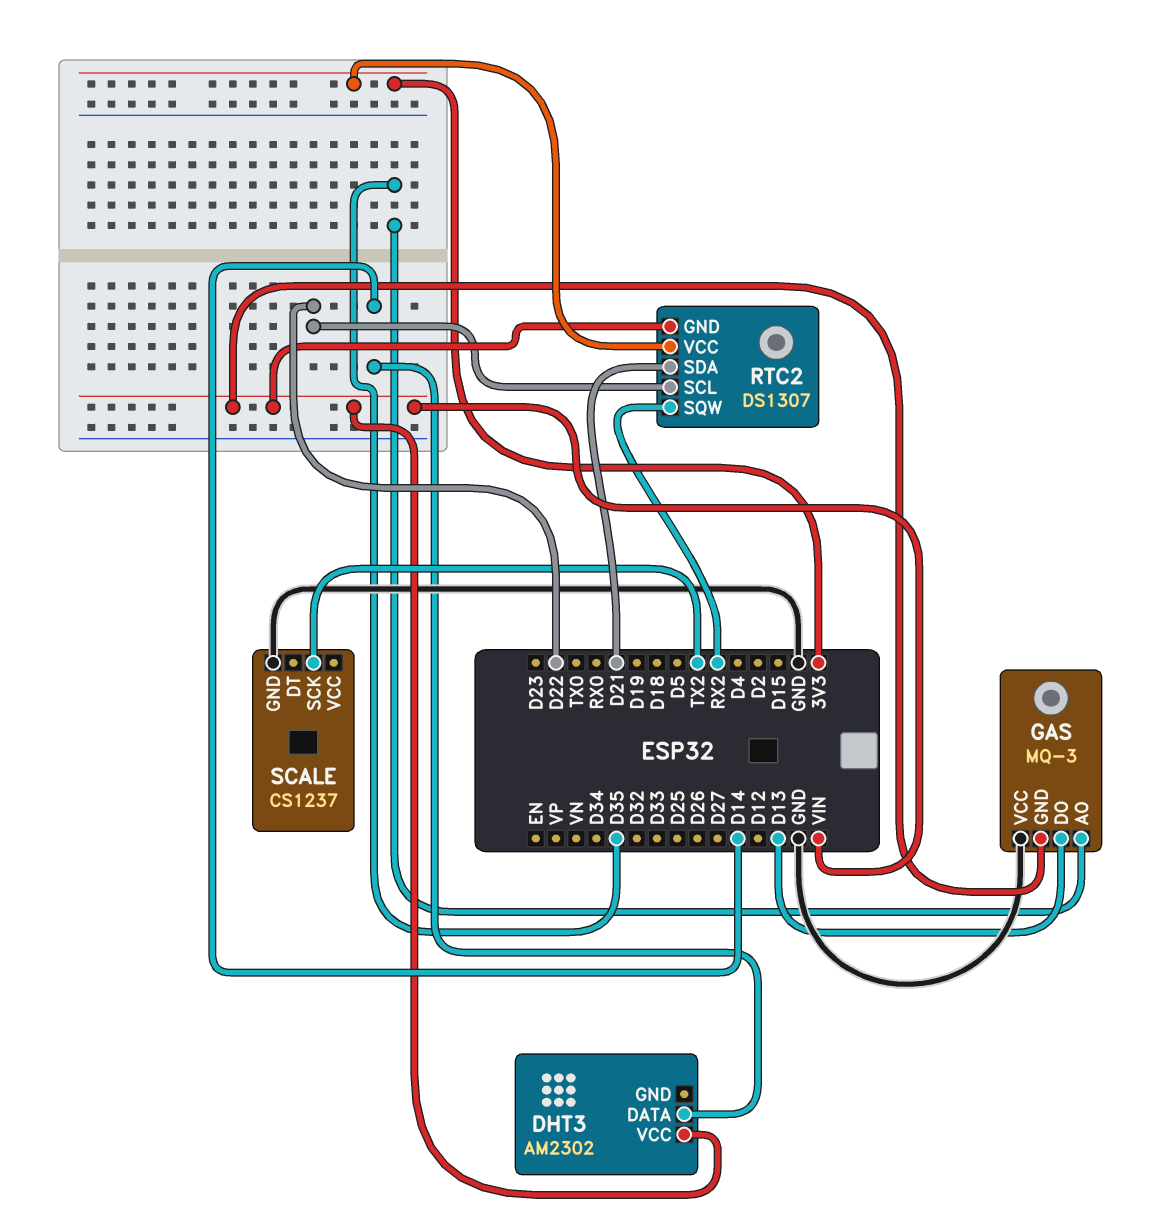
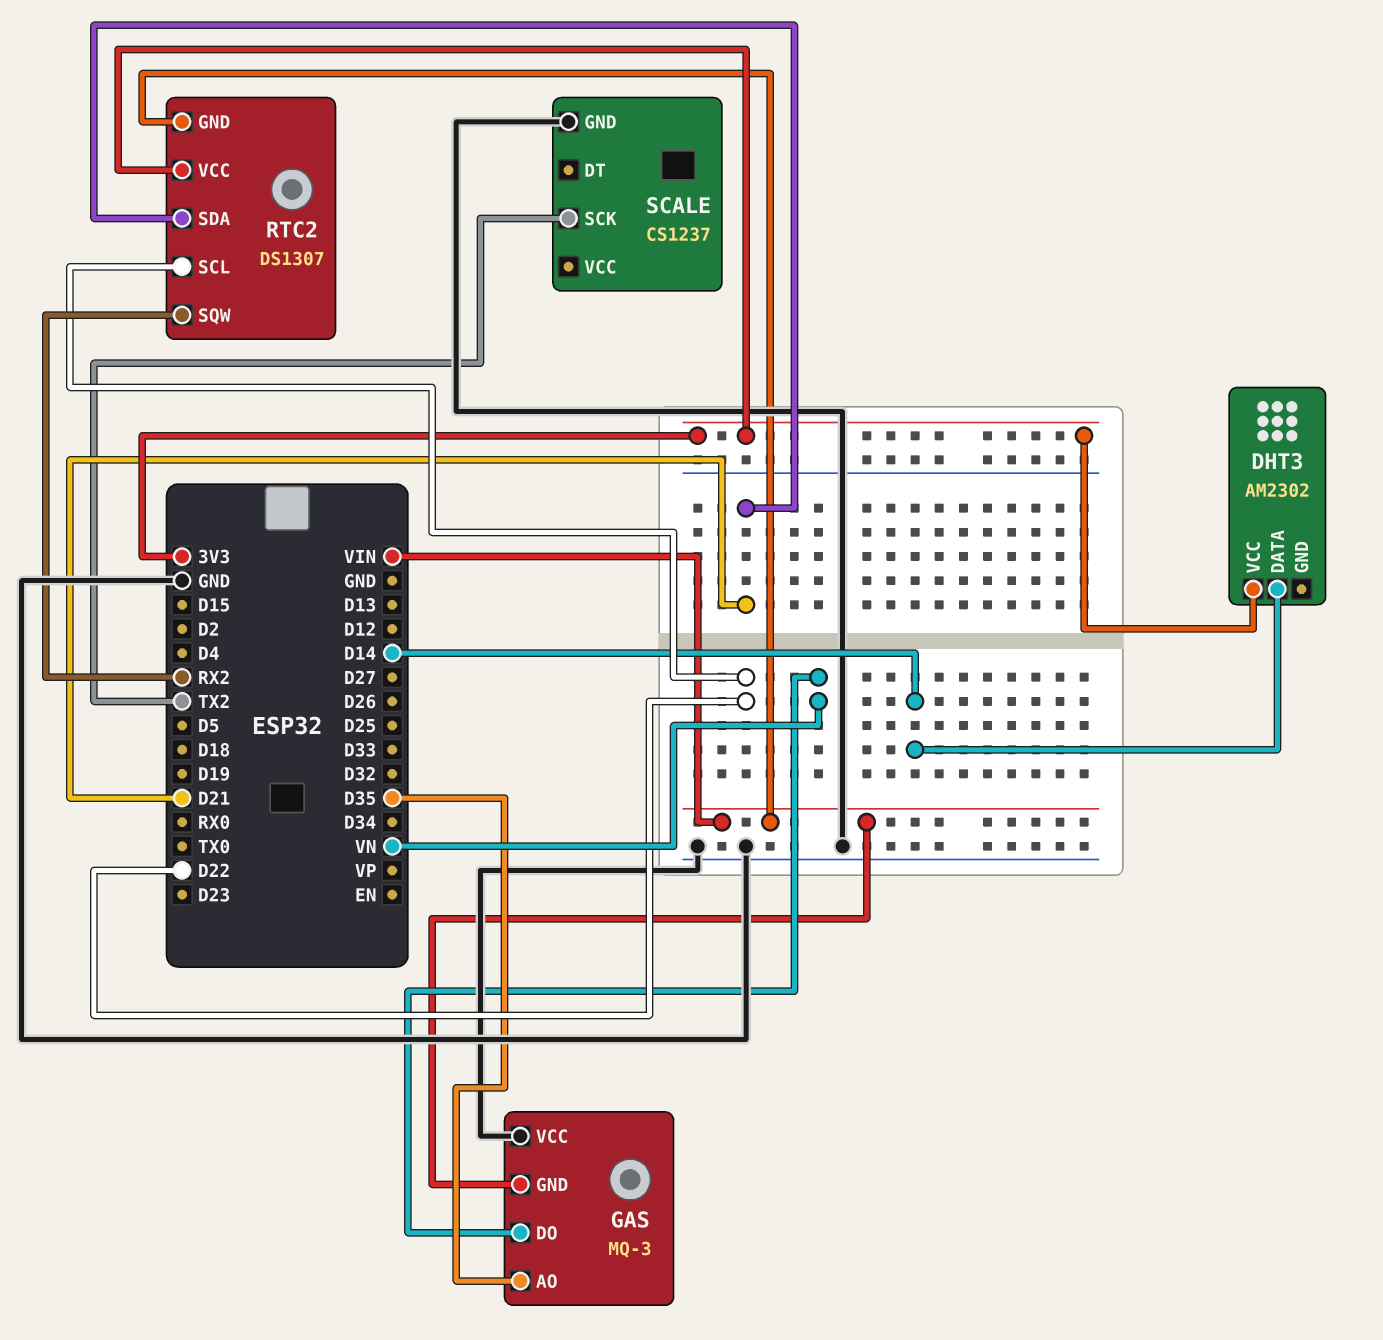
DHT3 pin VCC: VIN -> 3V3
GAS pin DO: D13 -> VN

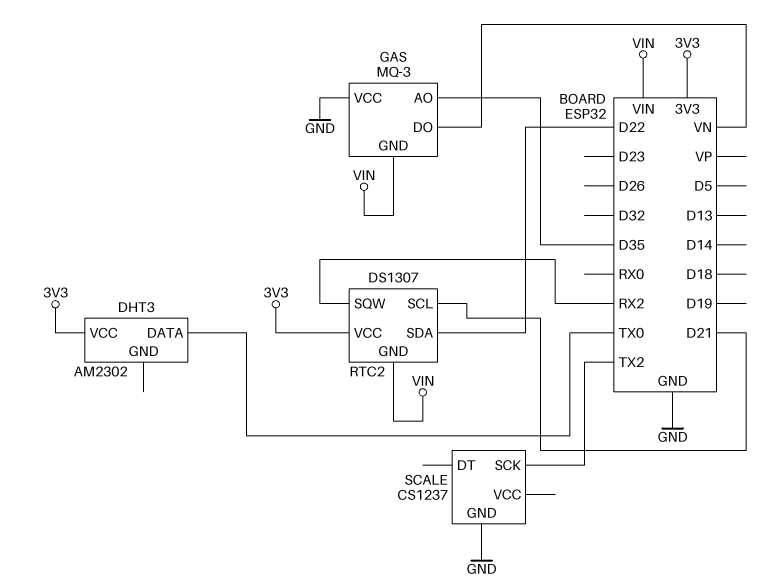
DHT3 pin DATA: D14 -> TX0
RTC2 pin SCL: D22 -> D21
RTC2 pin SDA: D21 -> D22

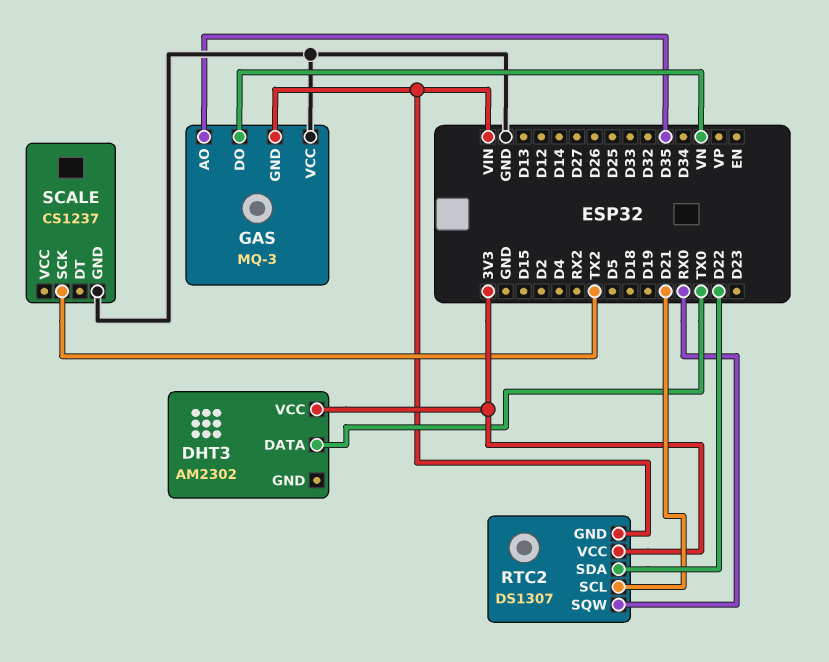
RTC2 pin SQW: RX2 -> RX0

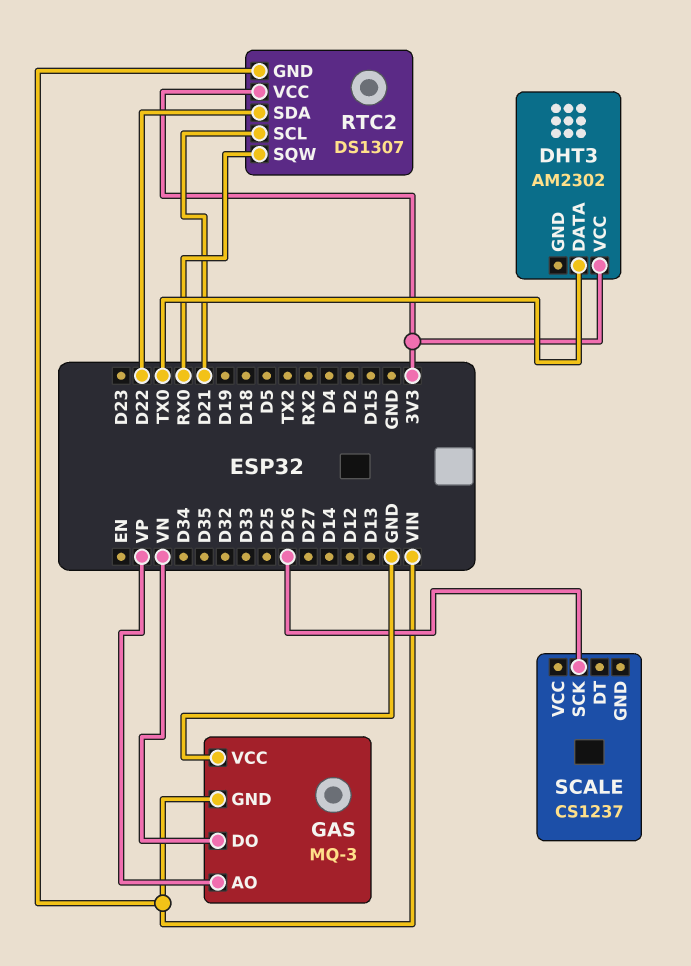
GAS pin AO: D35 -> VP
SCALE pin GND: GND -> none
SCALE pin SCK: TX2 -> D26

